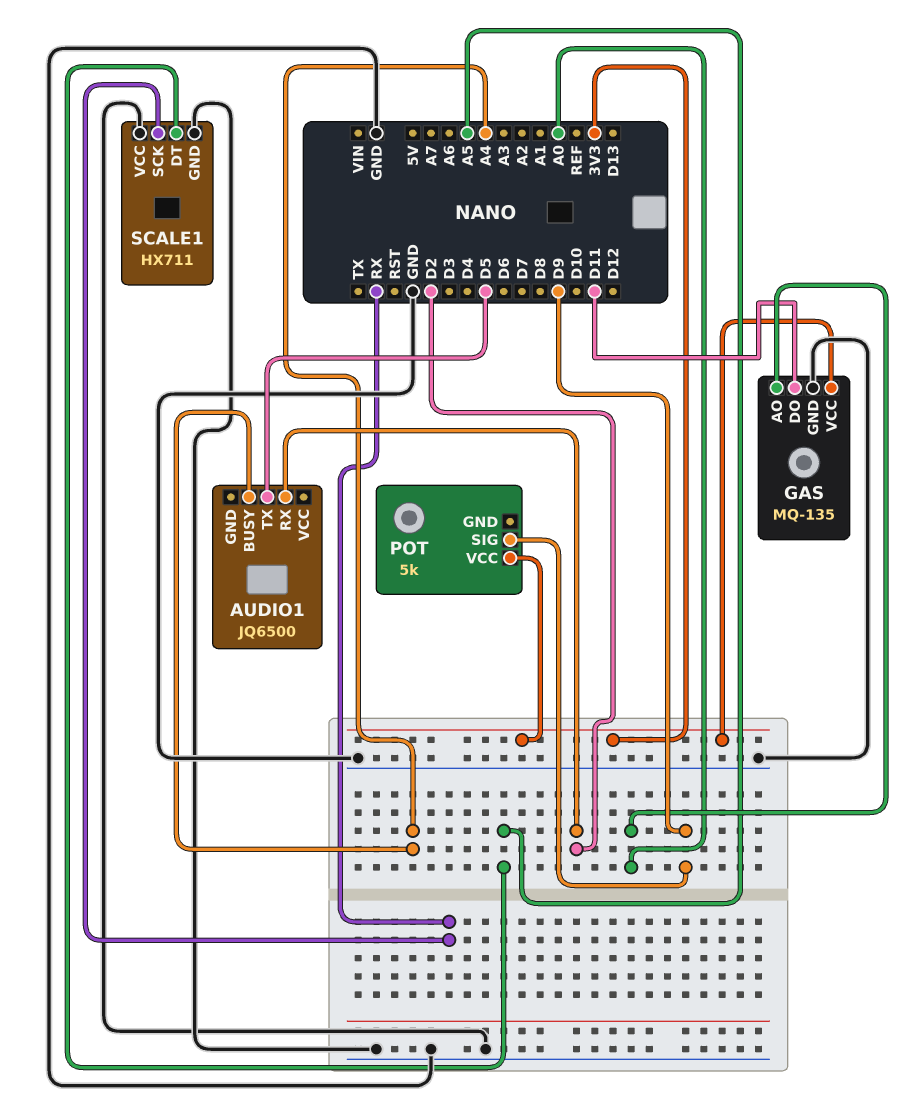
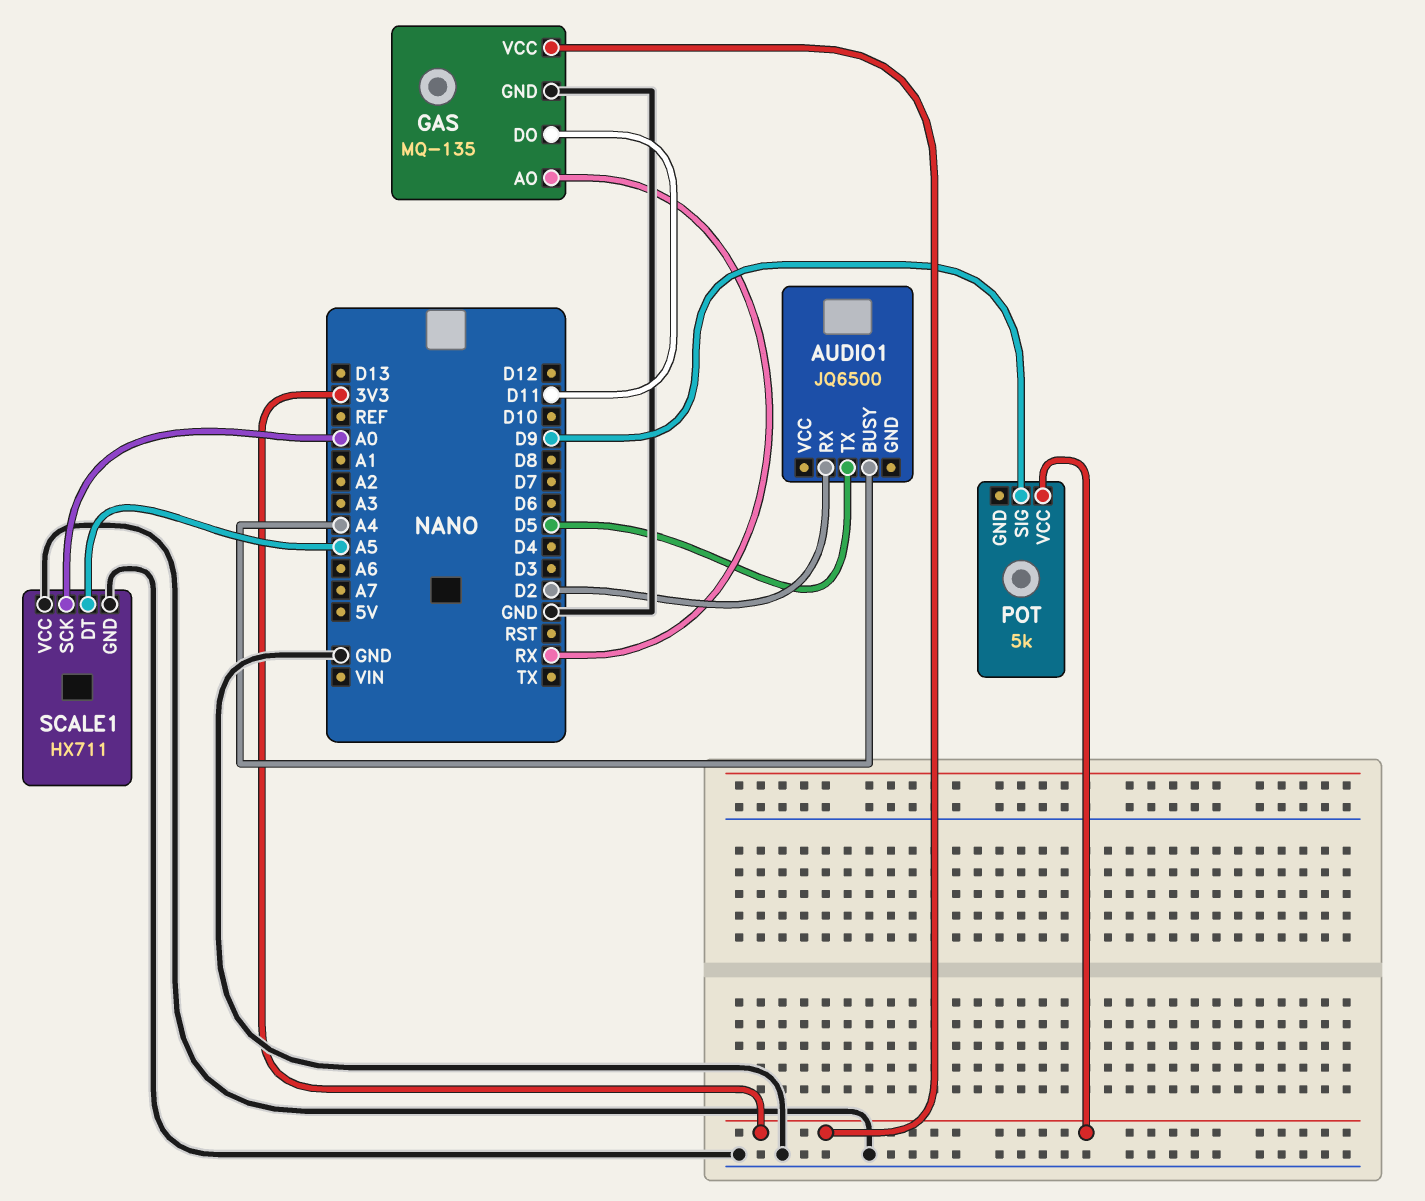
GAS pin AO: A0 -> RX
SCALE1 pin SCK: RX -> A0

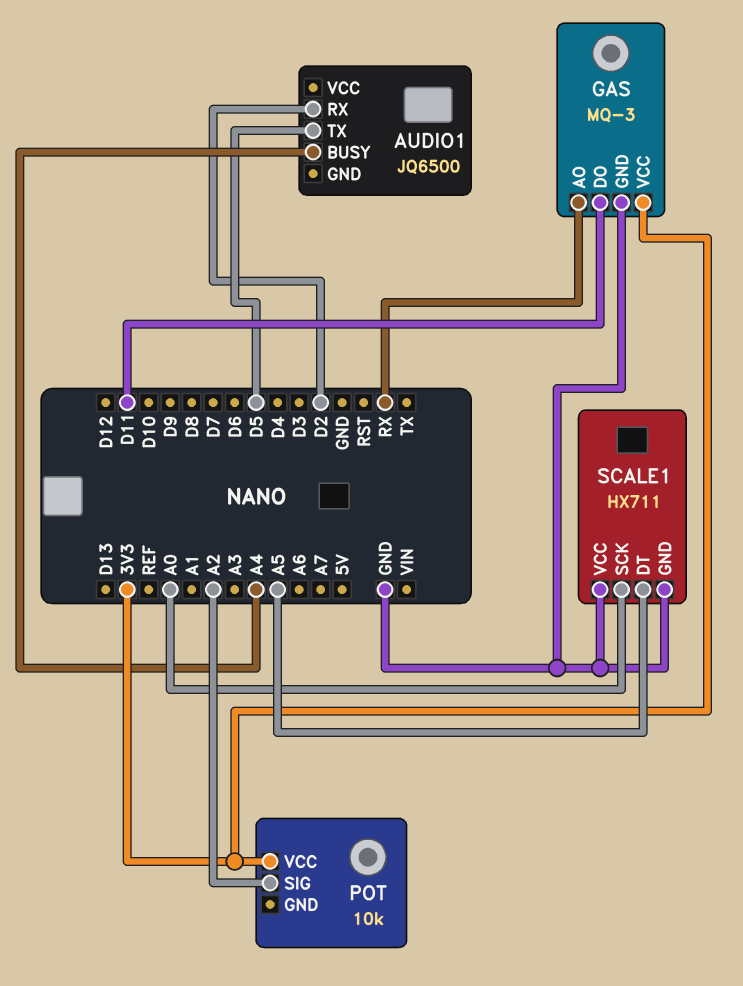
GAS: MQ-135 -> MQ-3
POT: 5k -> 10k
POT pin SIG: D9 -> A2

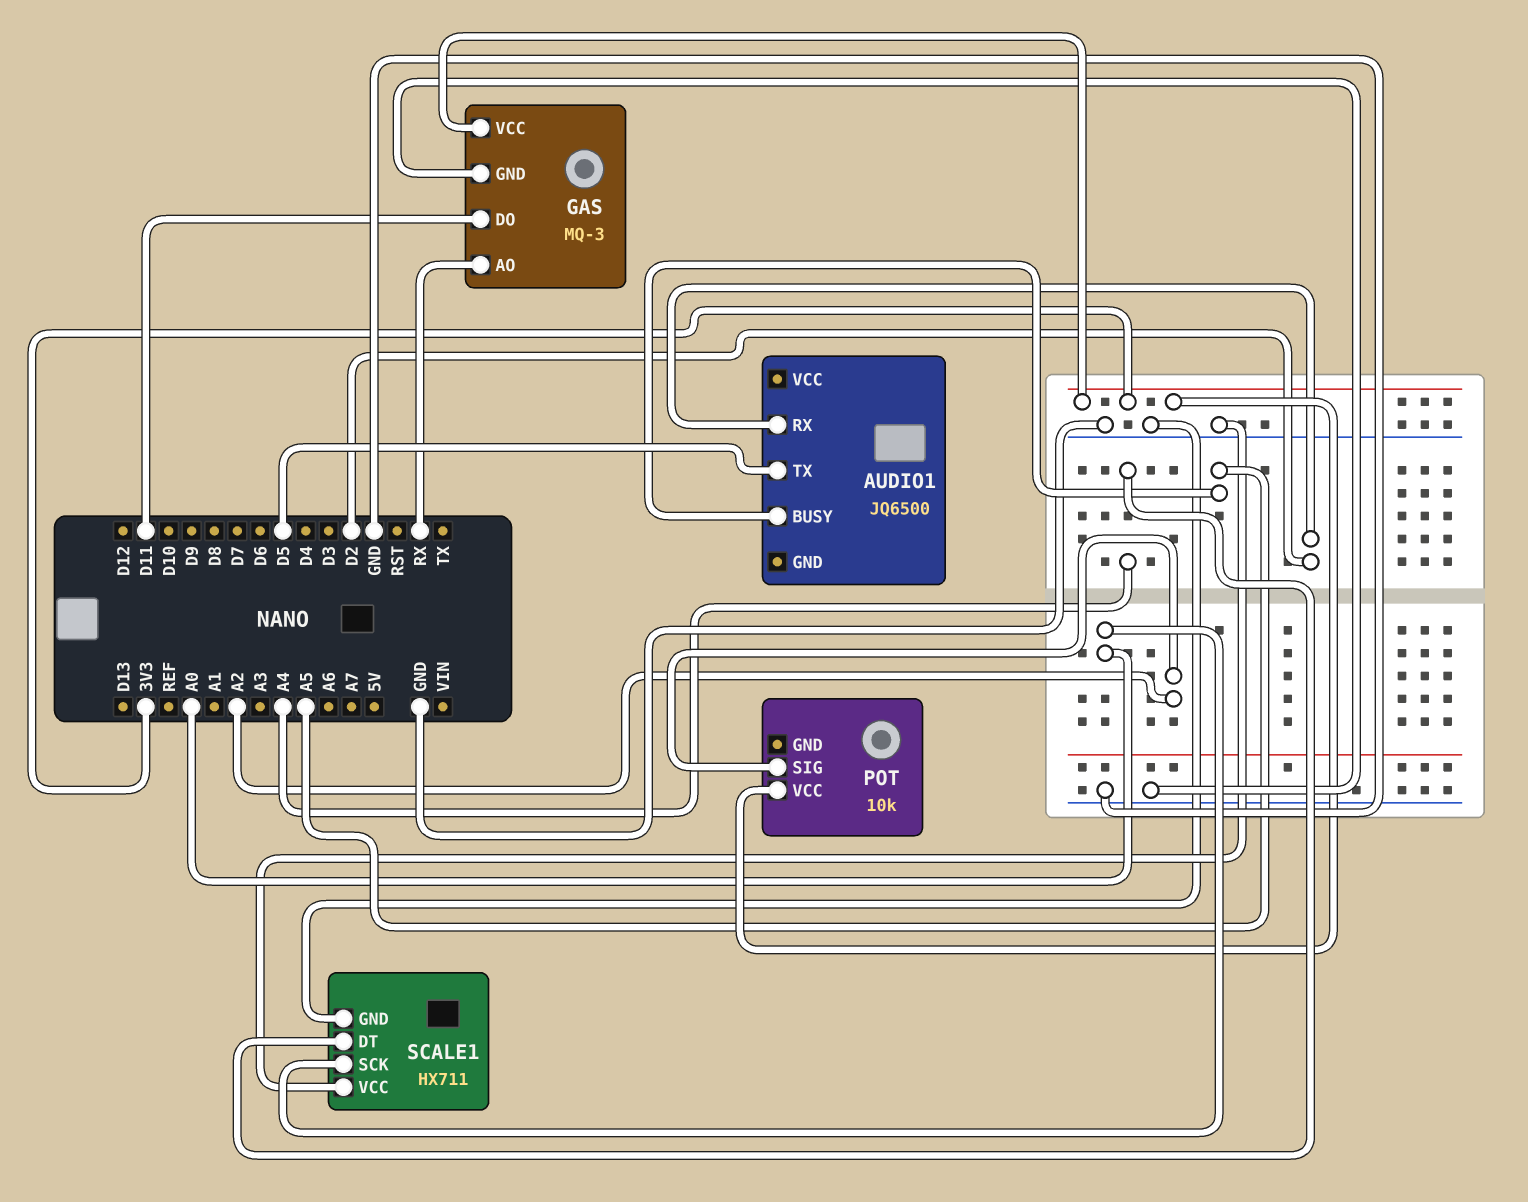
AUDIO1 pin BUSY: A4 -> A5
SCALE1 pin DT: A5 -> A4

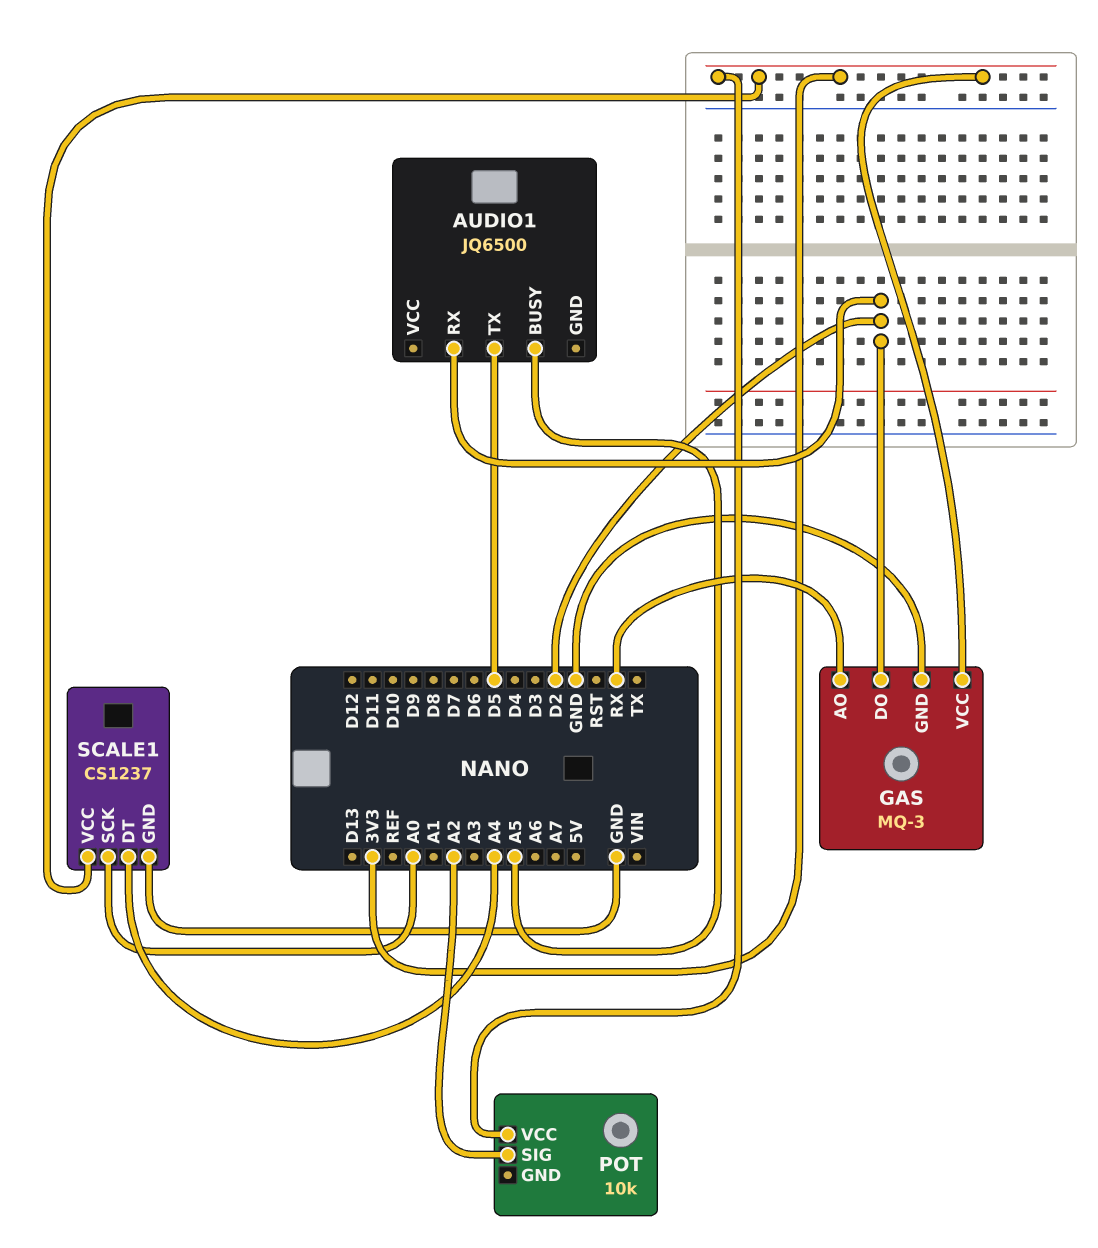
GAS pin DO: D11 -> D2
SCALE1: HX711 -> CS1237
SCALE1 pin VCC: GND -> 3V3

